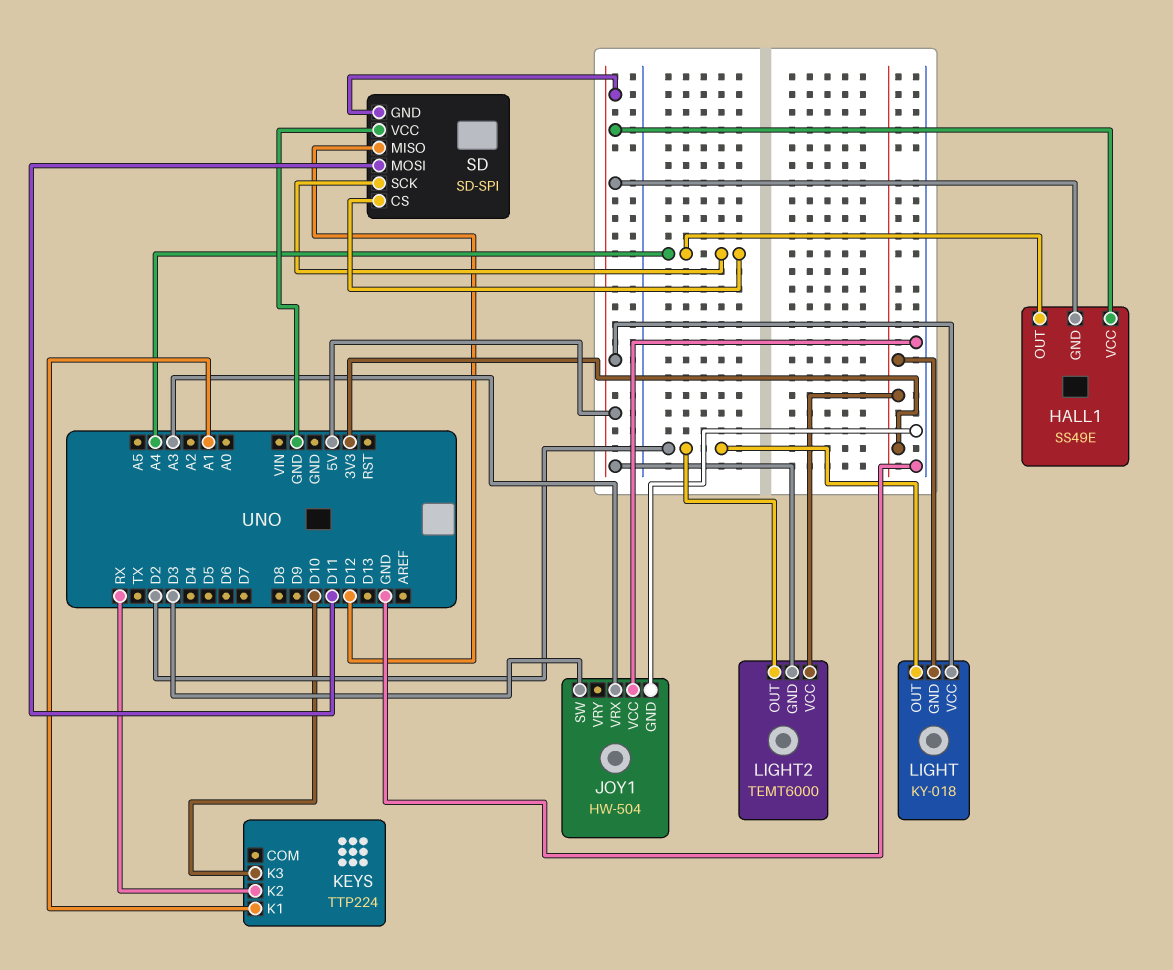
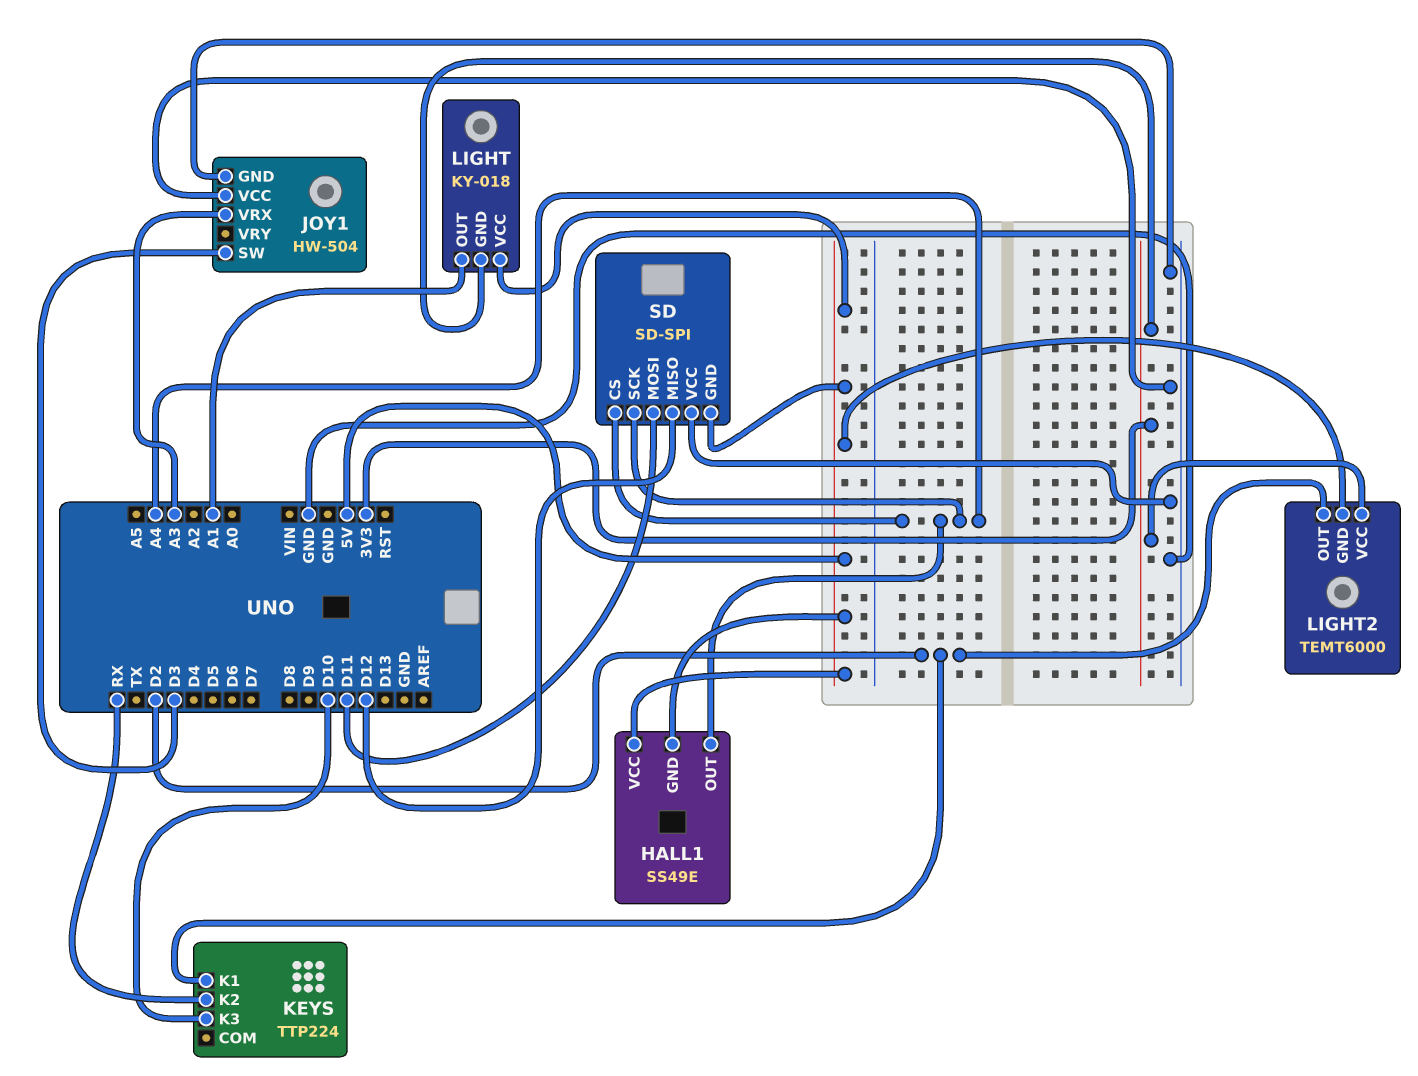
KEYS pin K1: A1 -> D2
LIGHT pin OUT: D2 -> A1

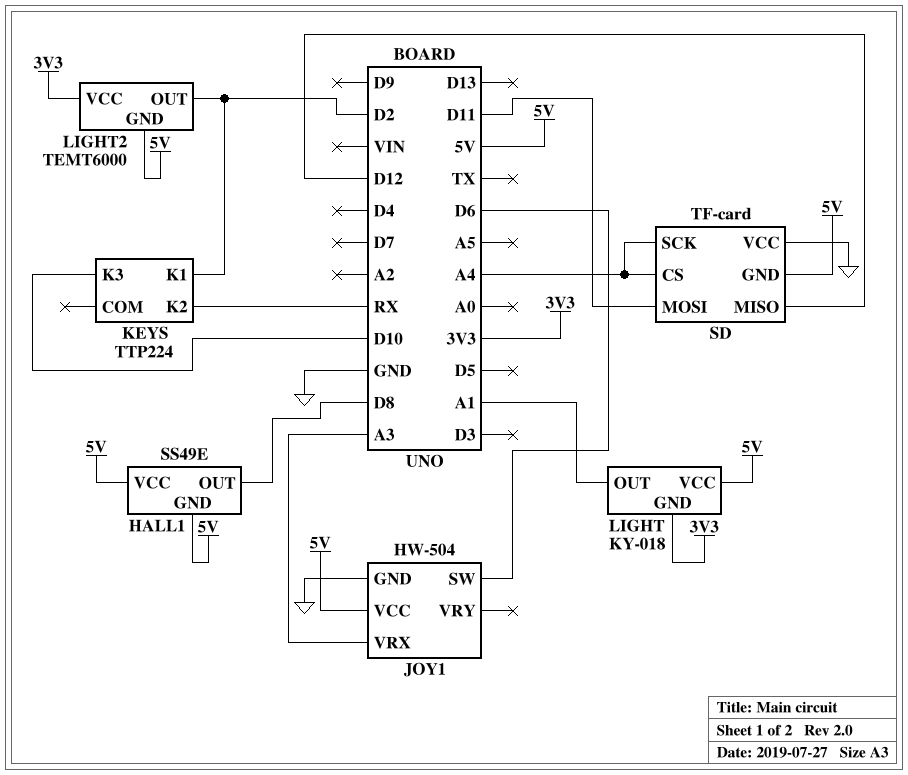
HALL1 pin OUT: A4 -> D8
JOY1 pin SW: D3 -> D6
JOY1 pin VCC: GND -> 5V
SD: SD-SPI -> TF-card

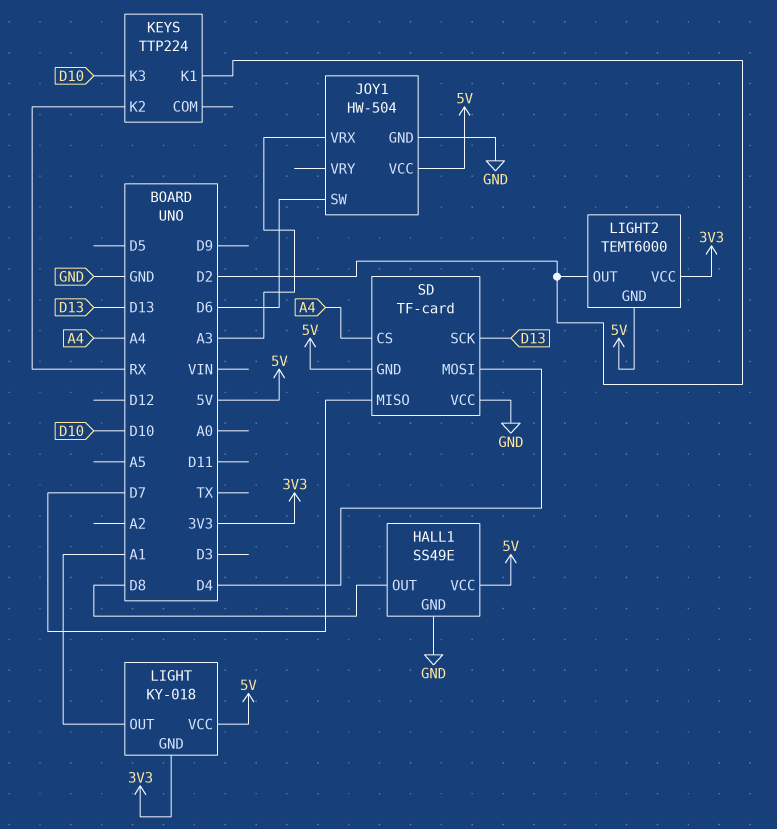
HALL1 pin GND: 5V -> GND
SD pin MISO: D12 -> D7
SD pin MOSI: D11 -> D4
SD pin SCK: A4 -> D13

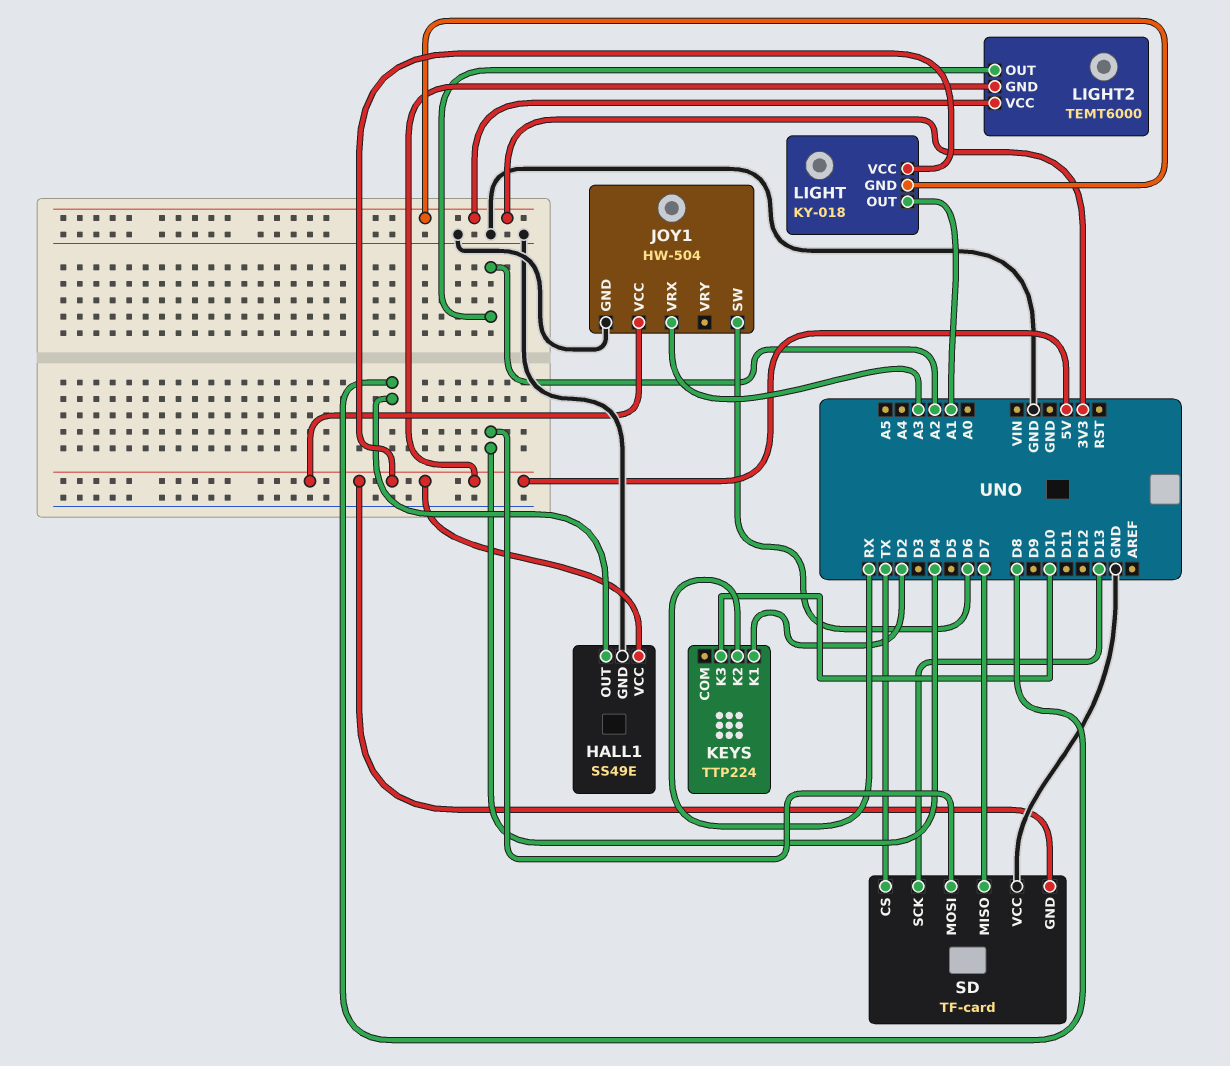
LIGHT2 pin OUT: D2 -> A2
SD pin CS: A4 -> TX

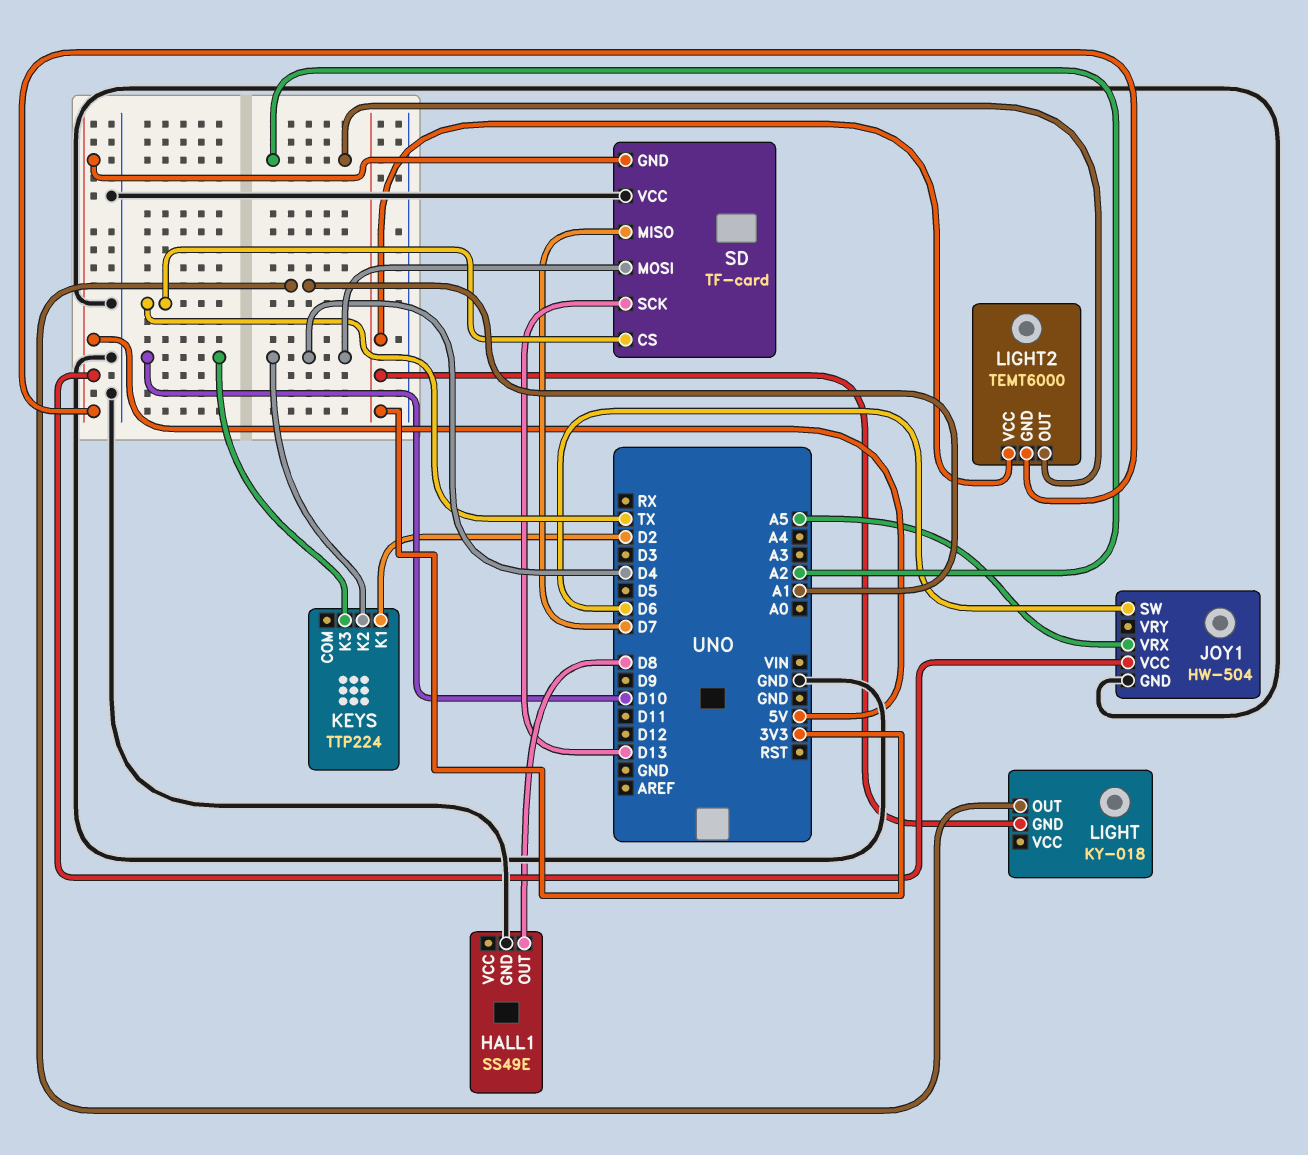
HALL1 pin VCC: 5V -> none
JOY1 pin VRX: A3 -> A5
KEYS pin K2: RX -> D4
LIGHT pin VCC: 5V -> none

